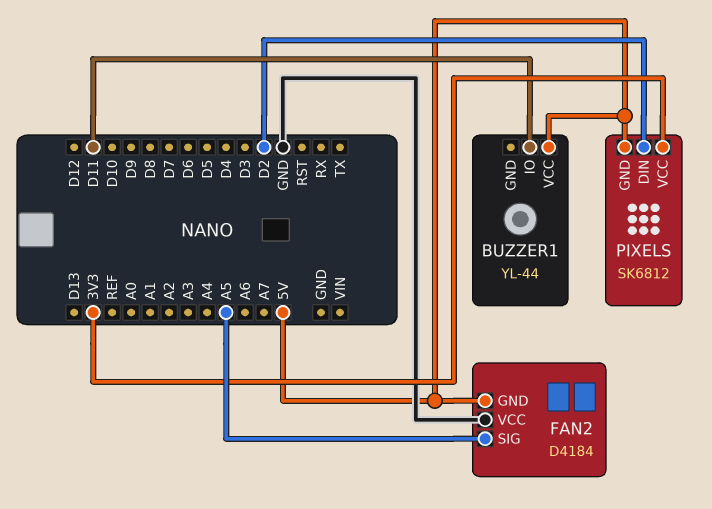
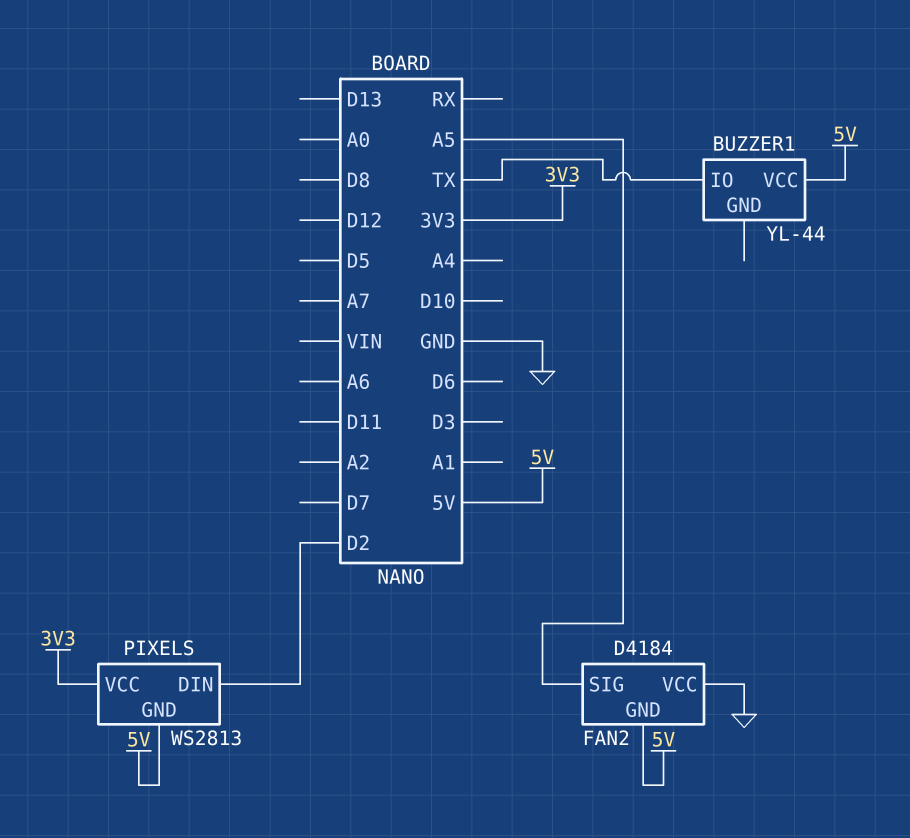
BUZZER1 pin IO: D11 -> TX
PIXELS: SK6812 -> WS2813

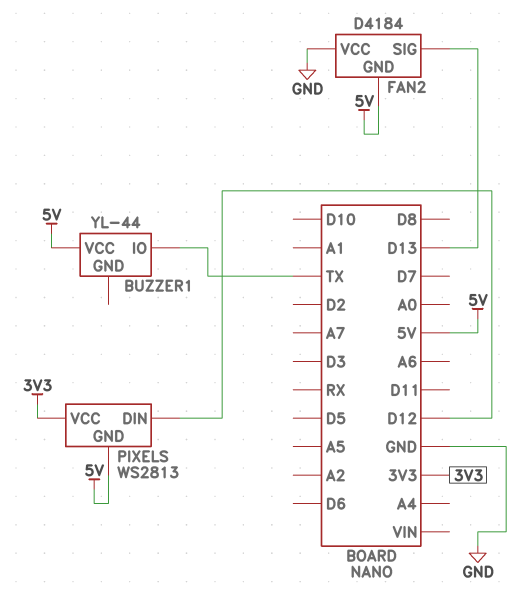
FAN2 pin SIG: A5 -> D13
PIXELS pin DIN: D2 -> D12

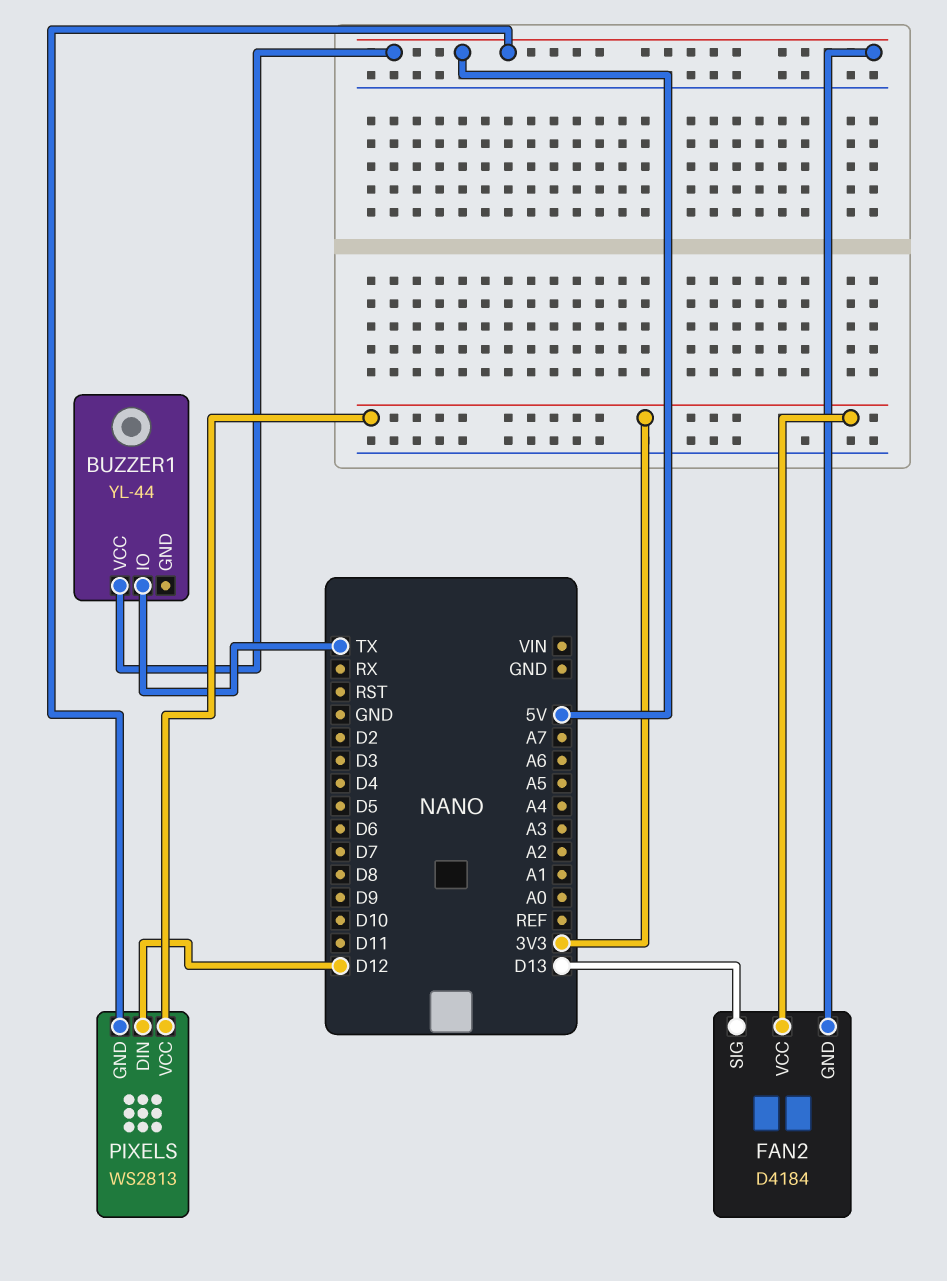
FAN2 pin VCC: GND -> 3V3

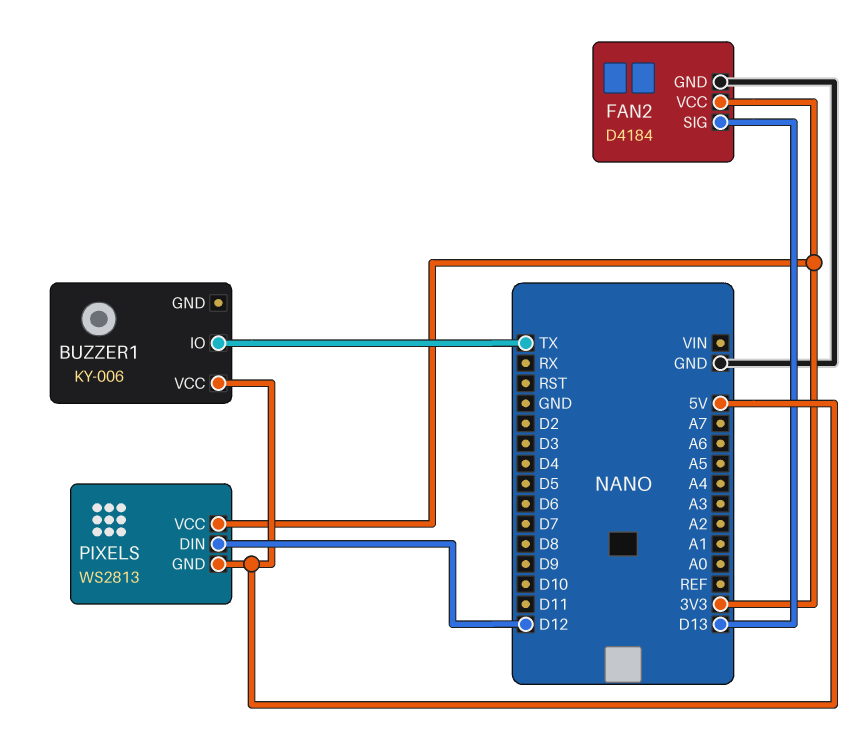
BUZZER1: YL-44 -> KY-006
FAN2 pin GND: 5V -> GND

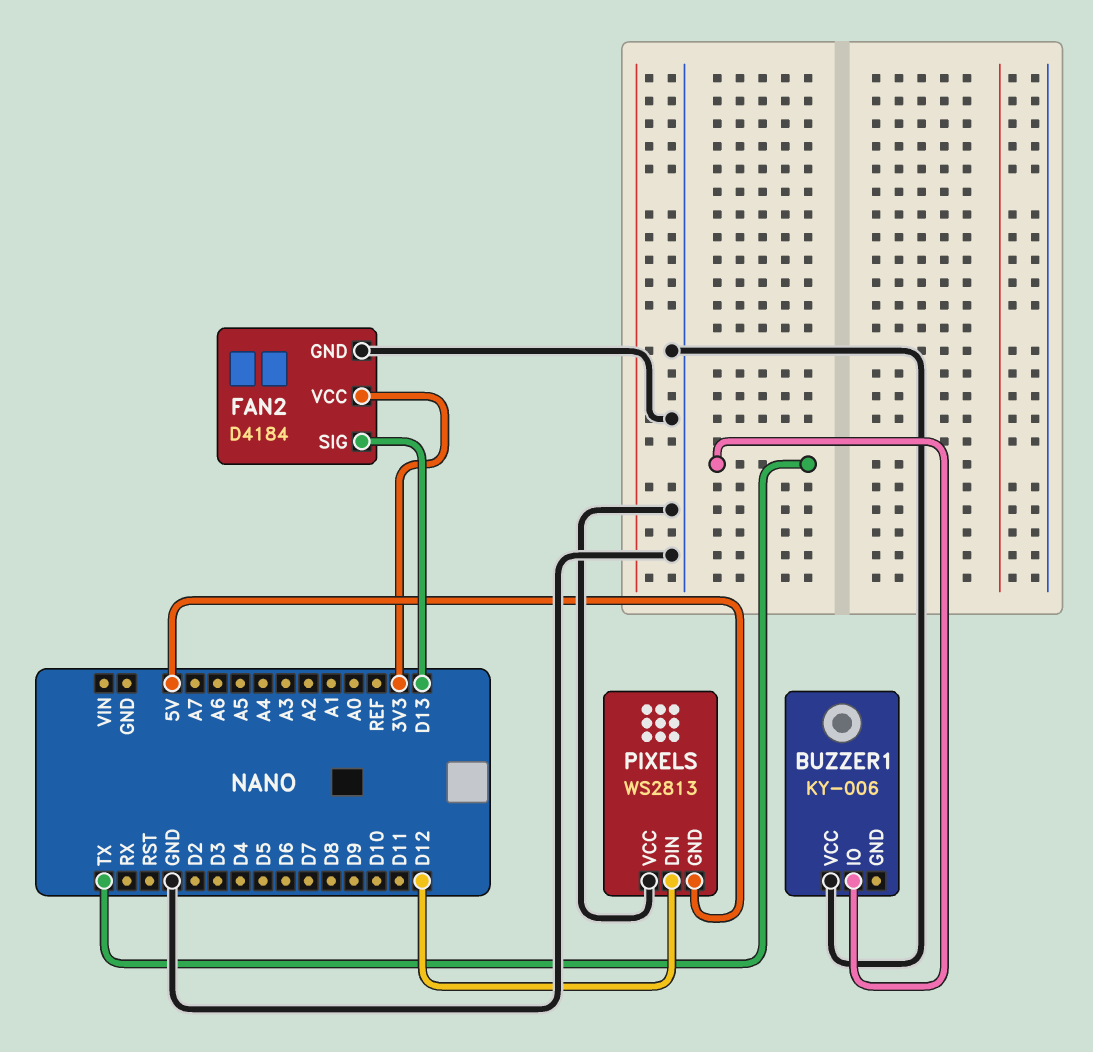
BUZZER1 pin VCC: 5V -> GND
PIXELS pin VCC: 3V3 -> GND

